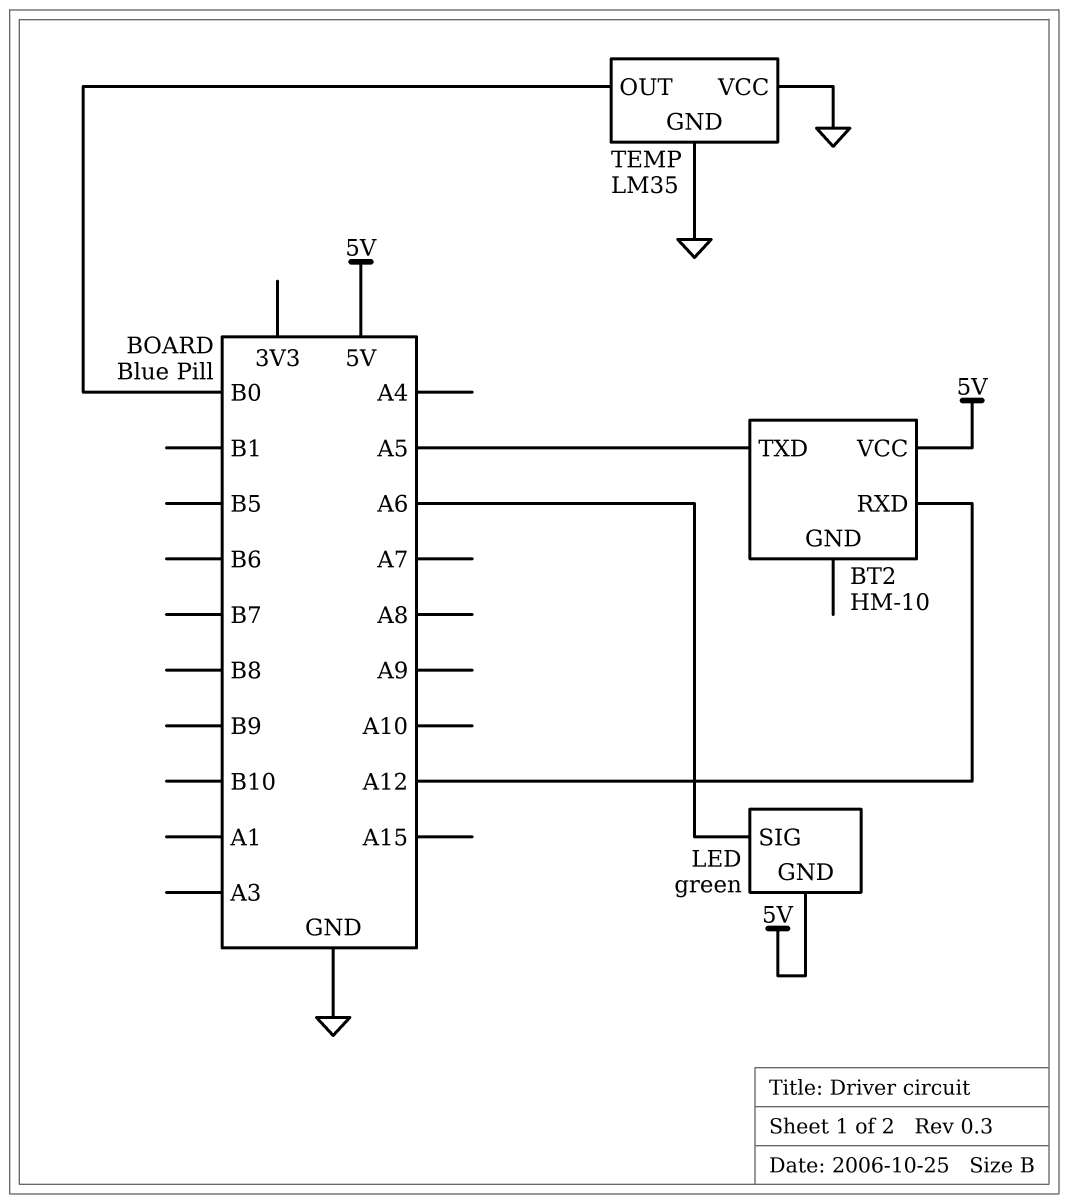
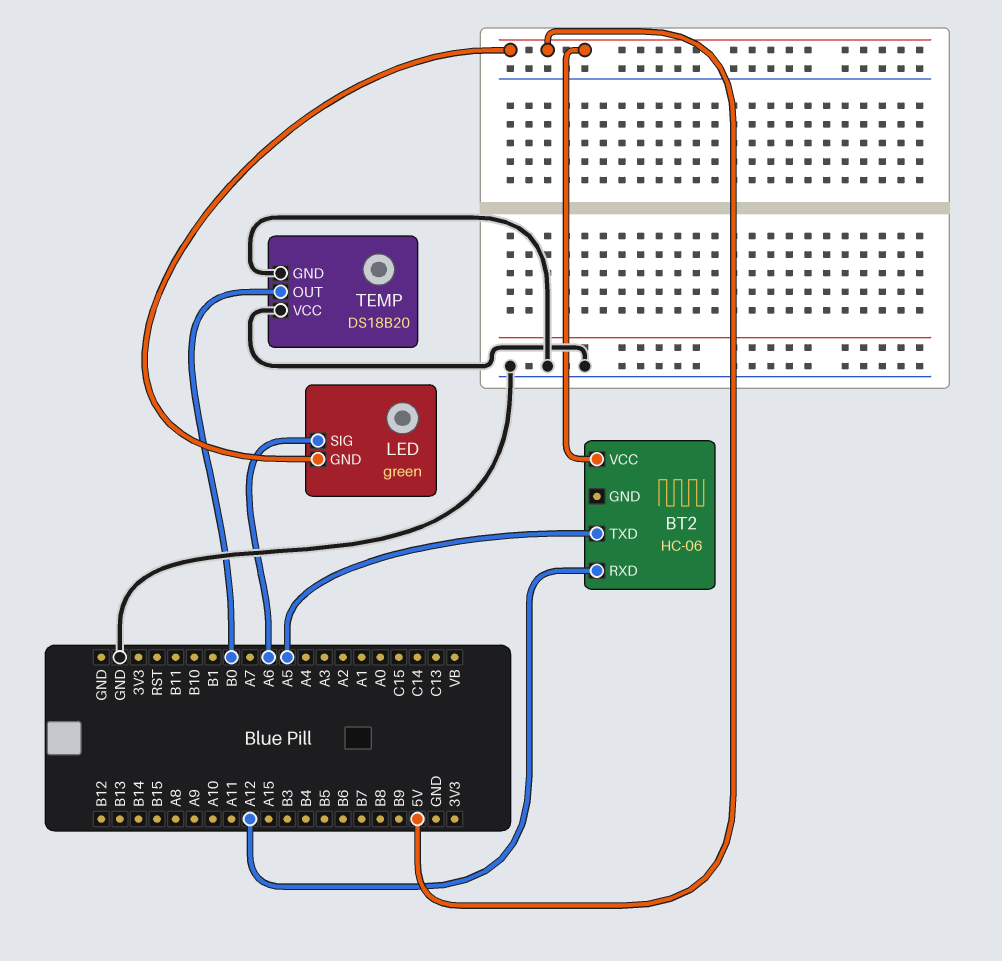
BT2: HM-10 -> HC-06
TEMP: LM35 -> DS18B20

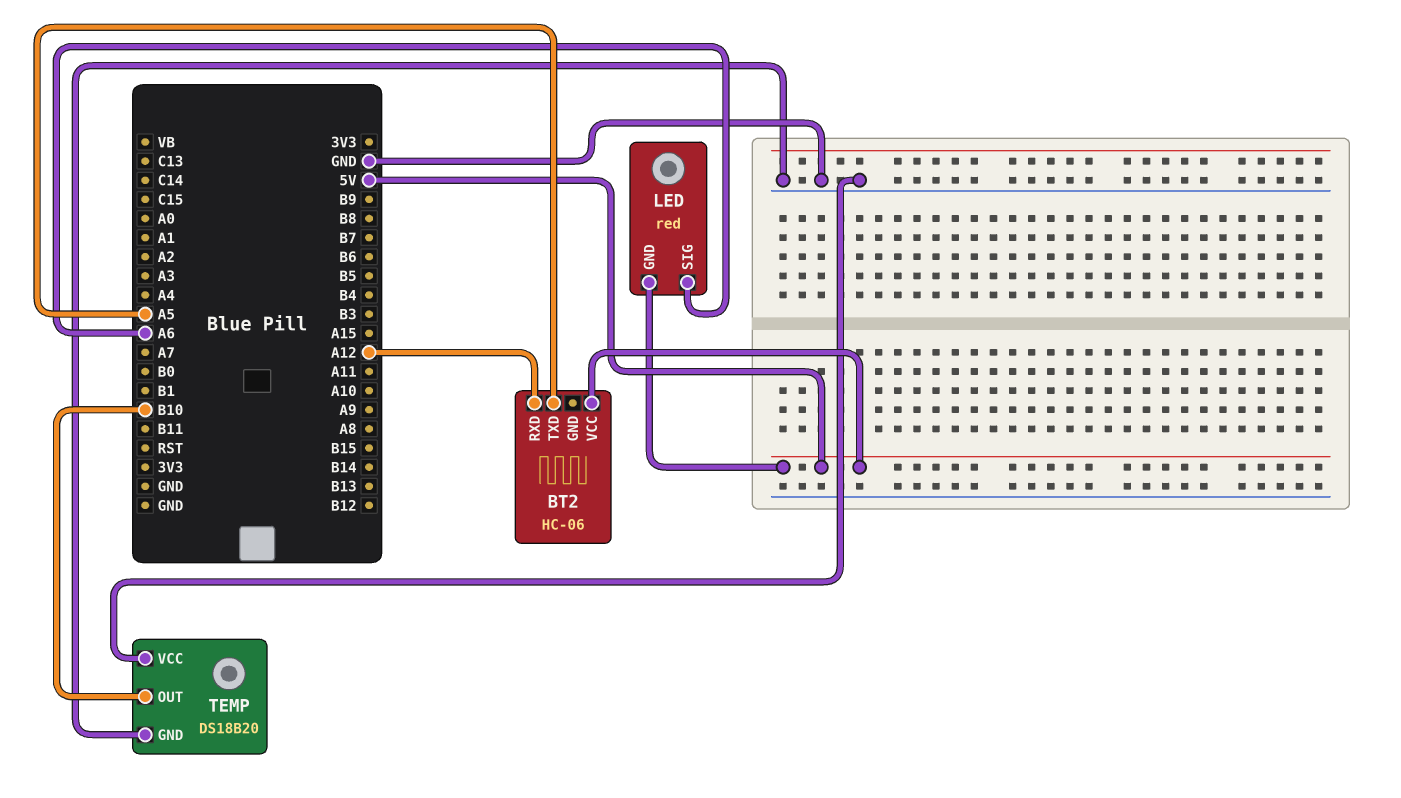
LED: green -> red
TEMP pin OUT: B0 -> B10

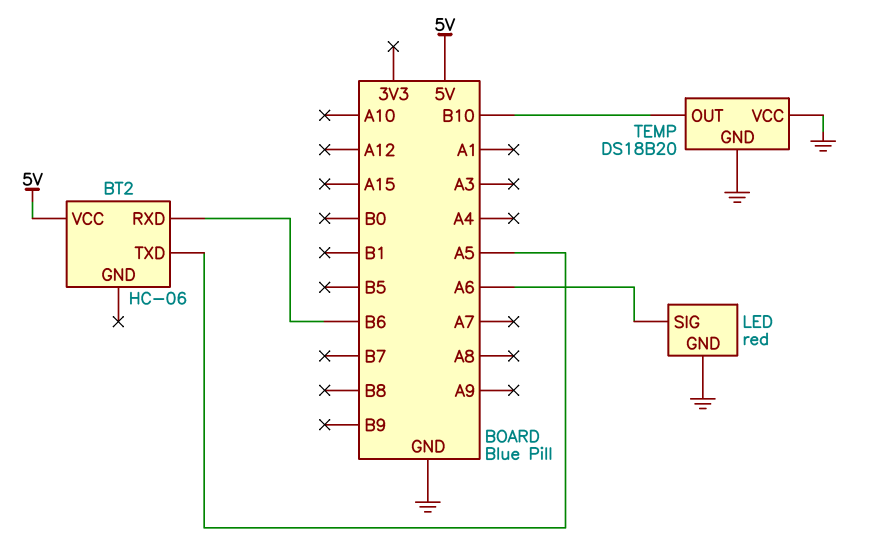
BT2 pin RXD: A12 -> B6
LED pin GND: 5V -> GND

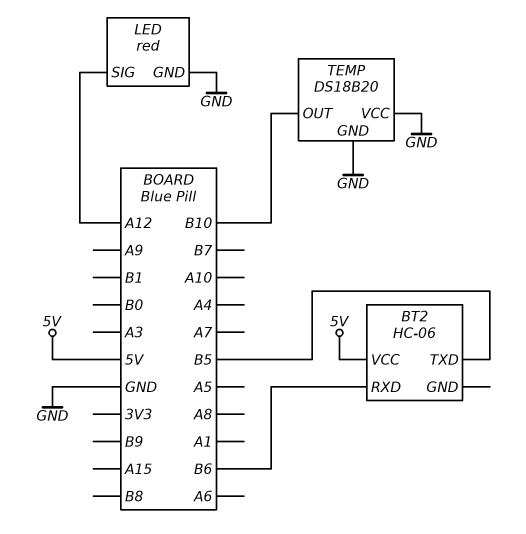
BT2 pin TXD: A5 -> B5
LED pin SIG: A6 -> A12

